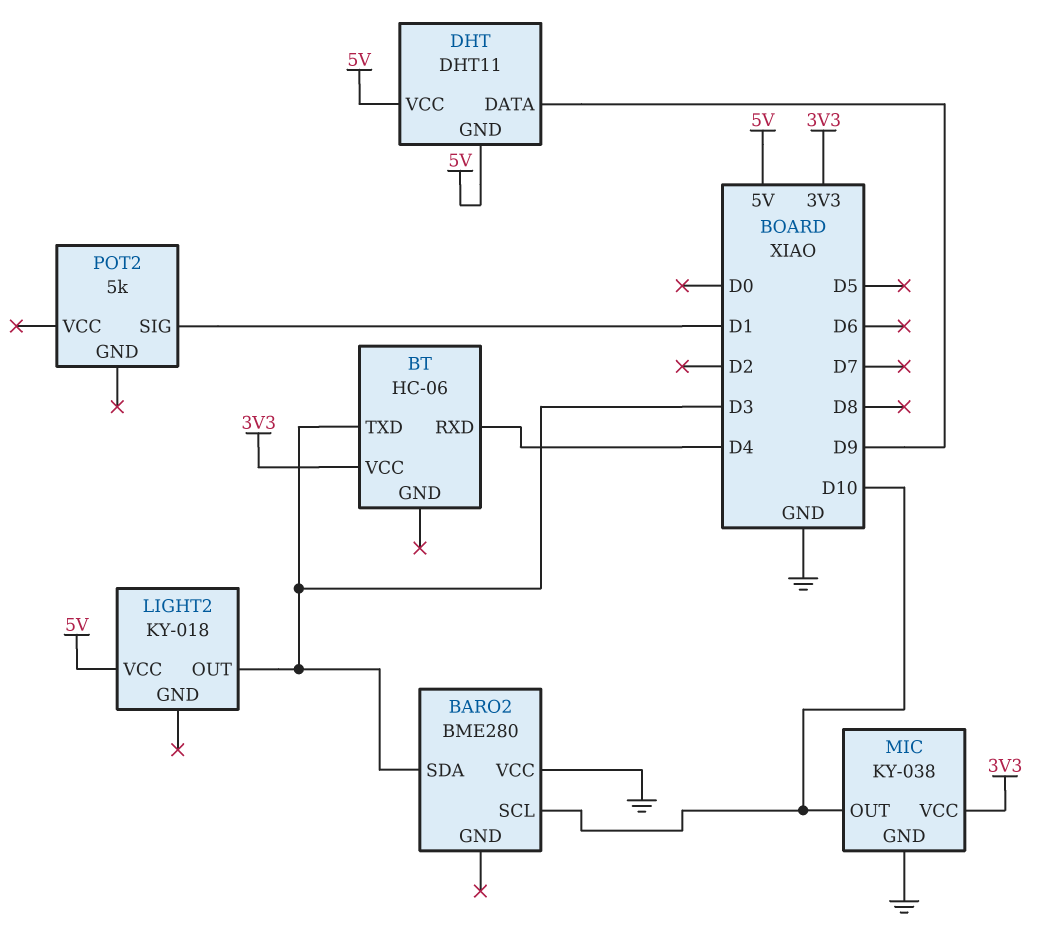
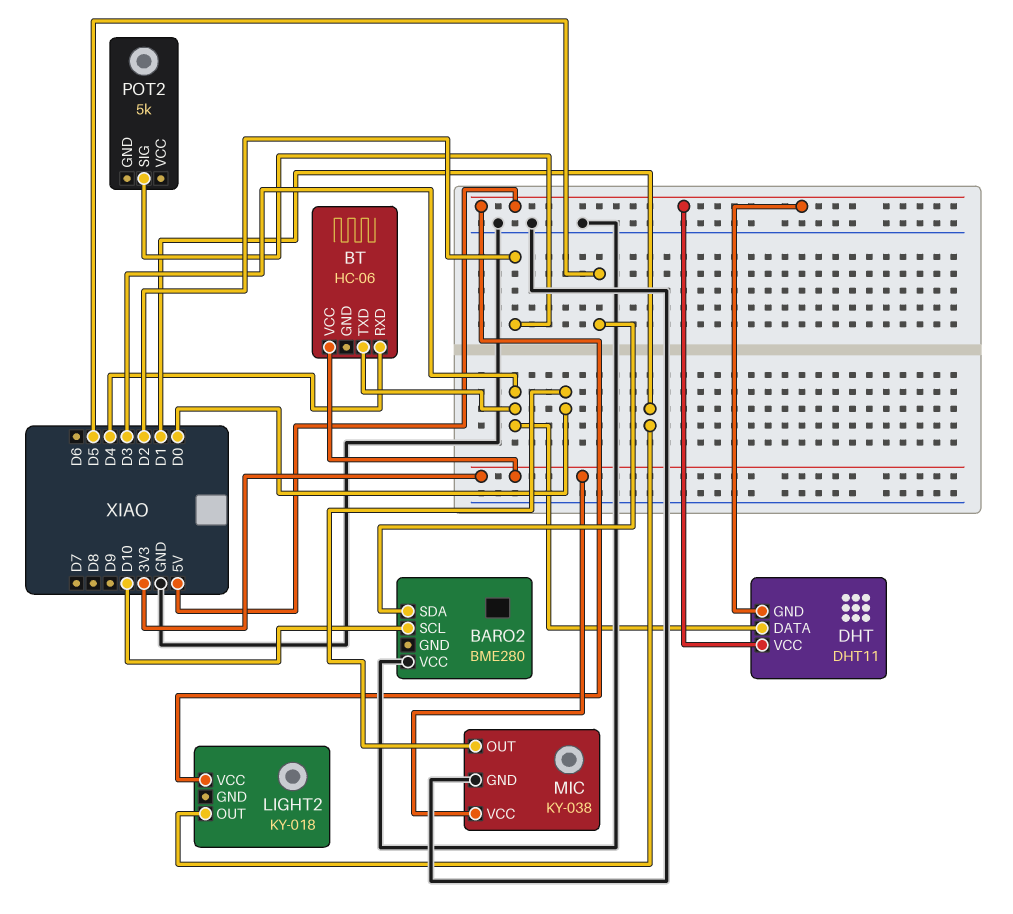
BARO2 pin SDA: D3 -> D5
DHT pin DATA: D9 -> D3
LIGHT2 pin OUT: D3 -> D1
MIC pin OUT: D10 -> D0
POT2 pin SIG: D1 -> D2

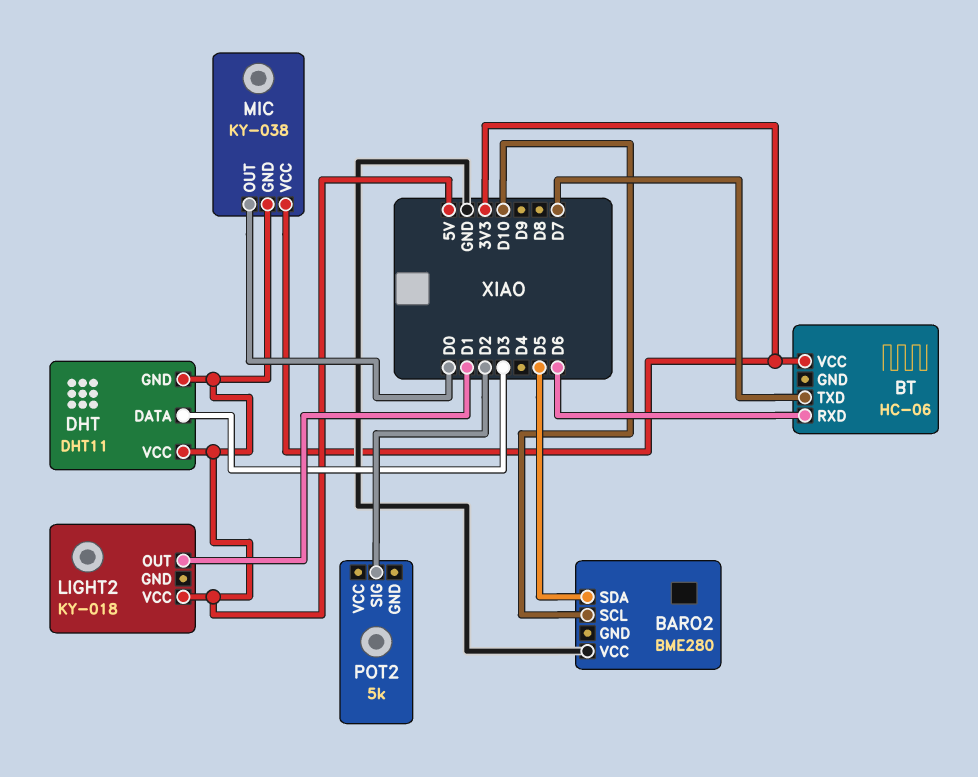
BT pin RXD: D4 -> D6
BT pin TXD: D3 -> D7
MIC pin GND: GND -> 5V

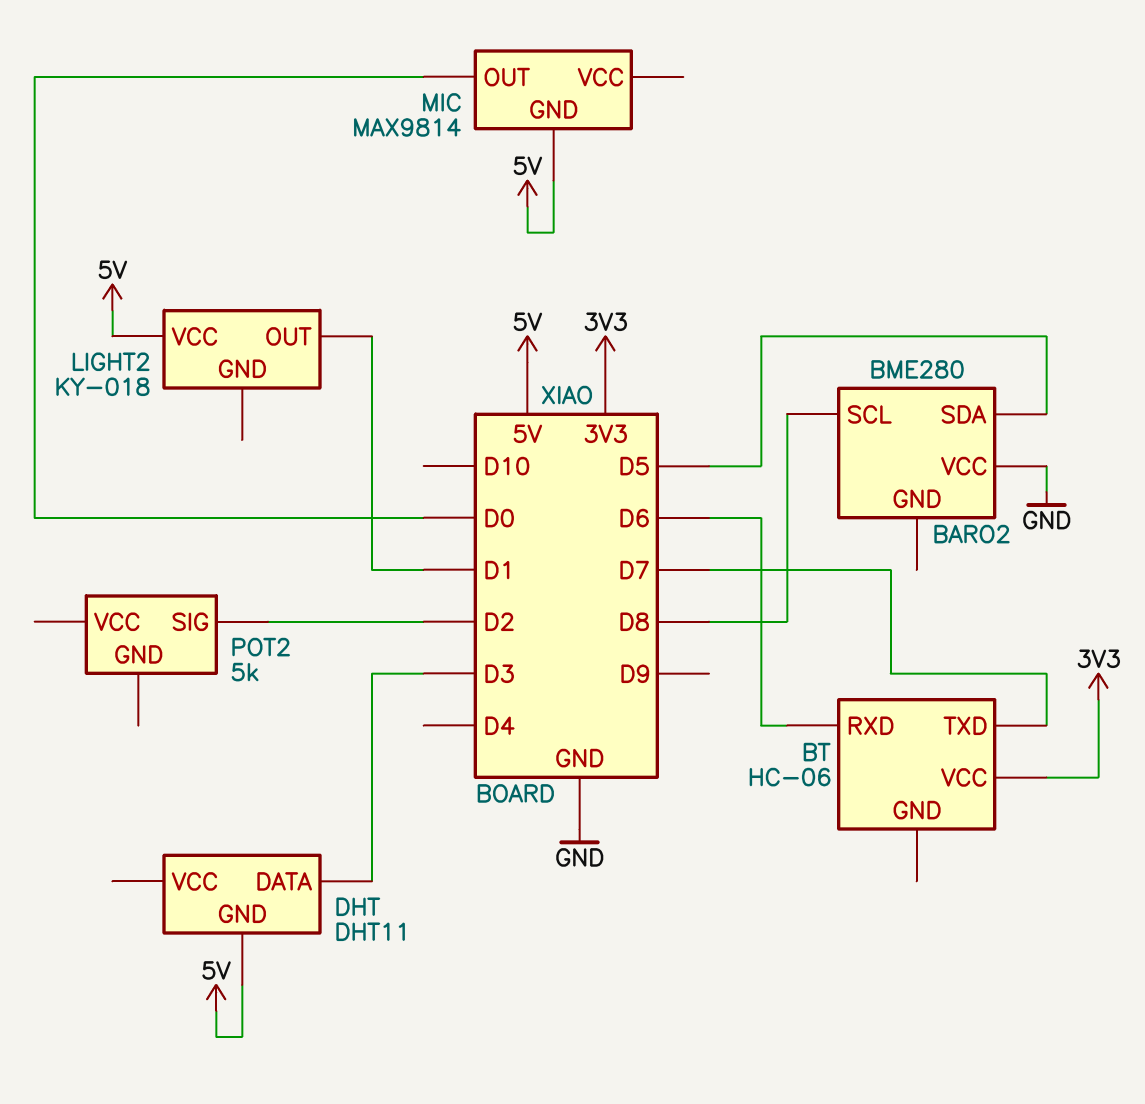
BARO2 pin SCL: D10 -> D8
DHT pin VCC: 5V -> none
MIC: KY-038 -> MAX9814
MIC pin VCC: 3V3 -> none

